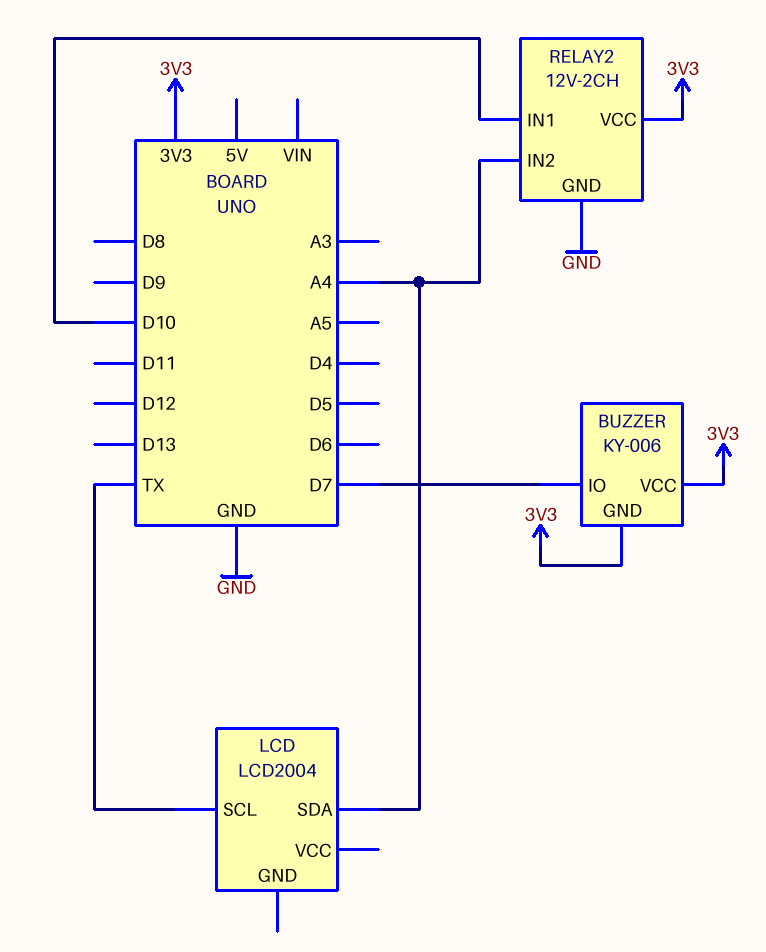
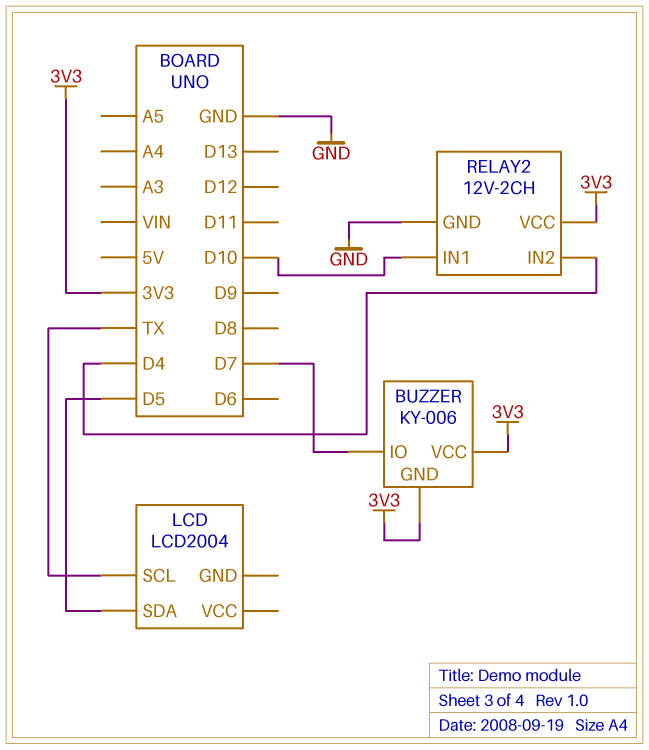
LCD pin SDA: A4 -> D5
RELAY2 pin IN2: A4 -> D4

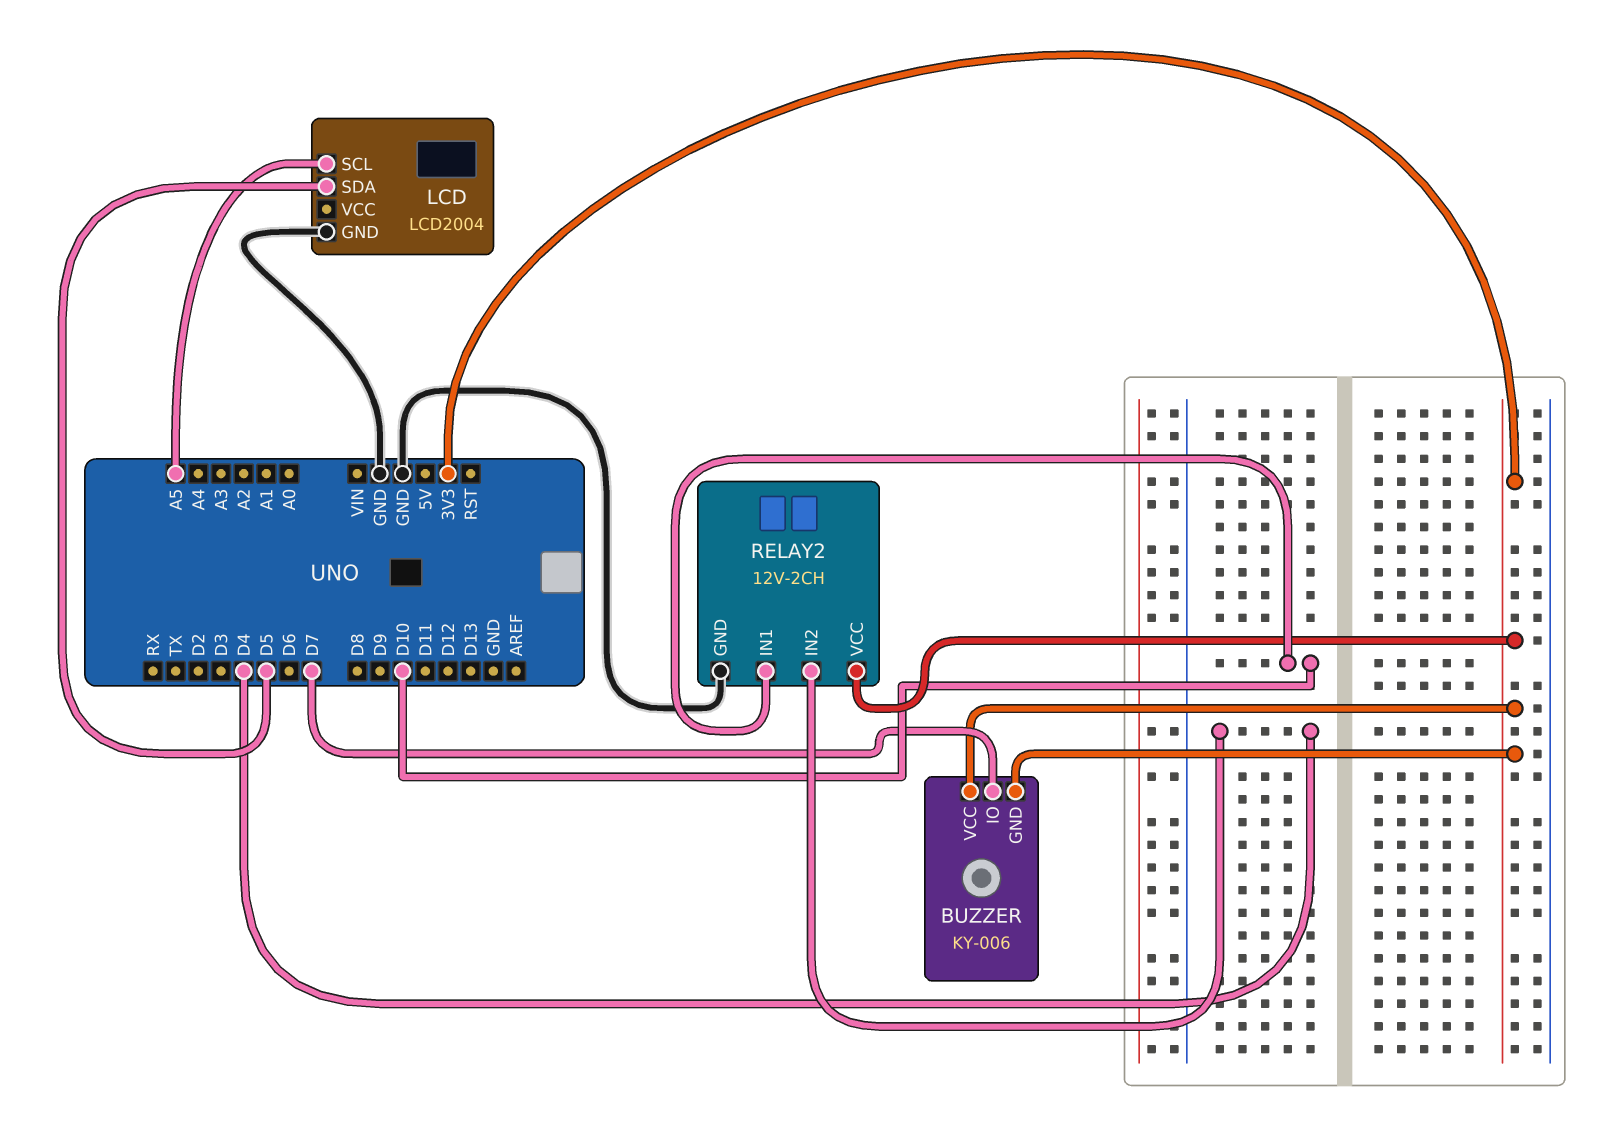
LCD pin GND: none -> GND
LCD pin SCL: TX -> A5

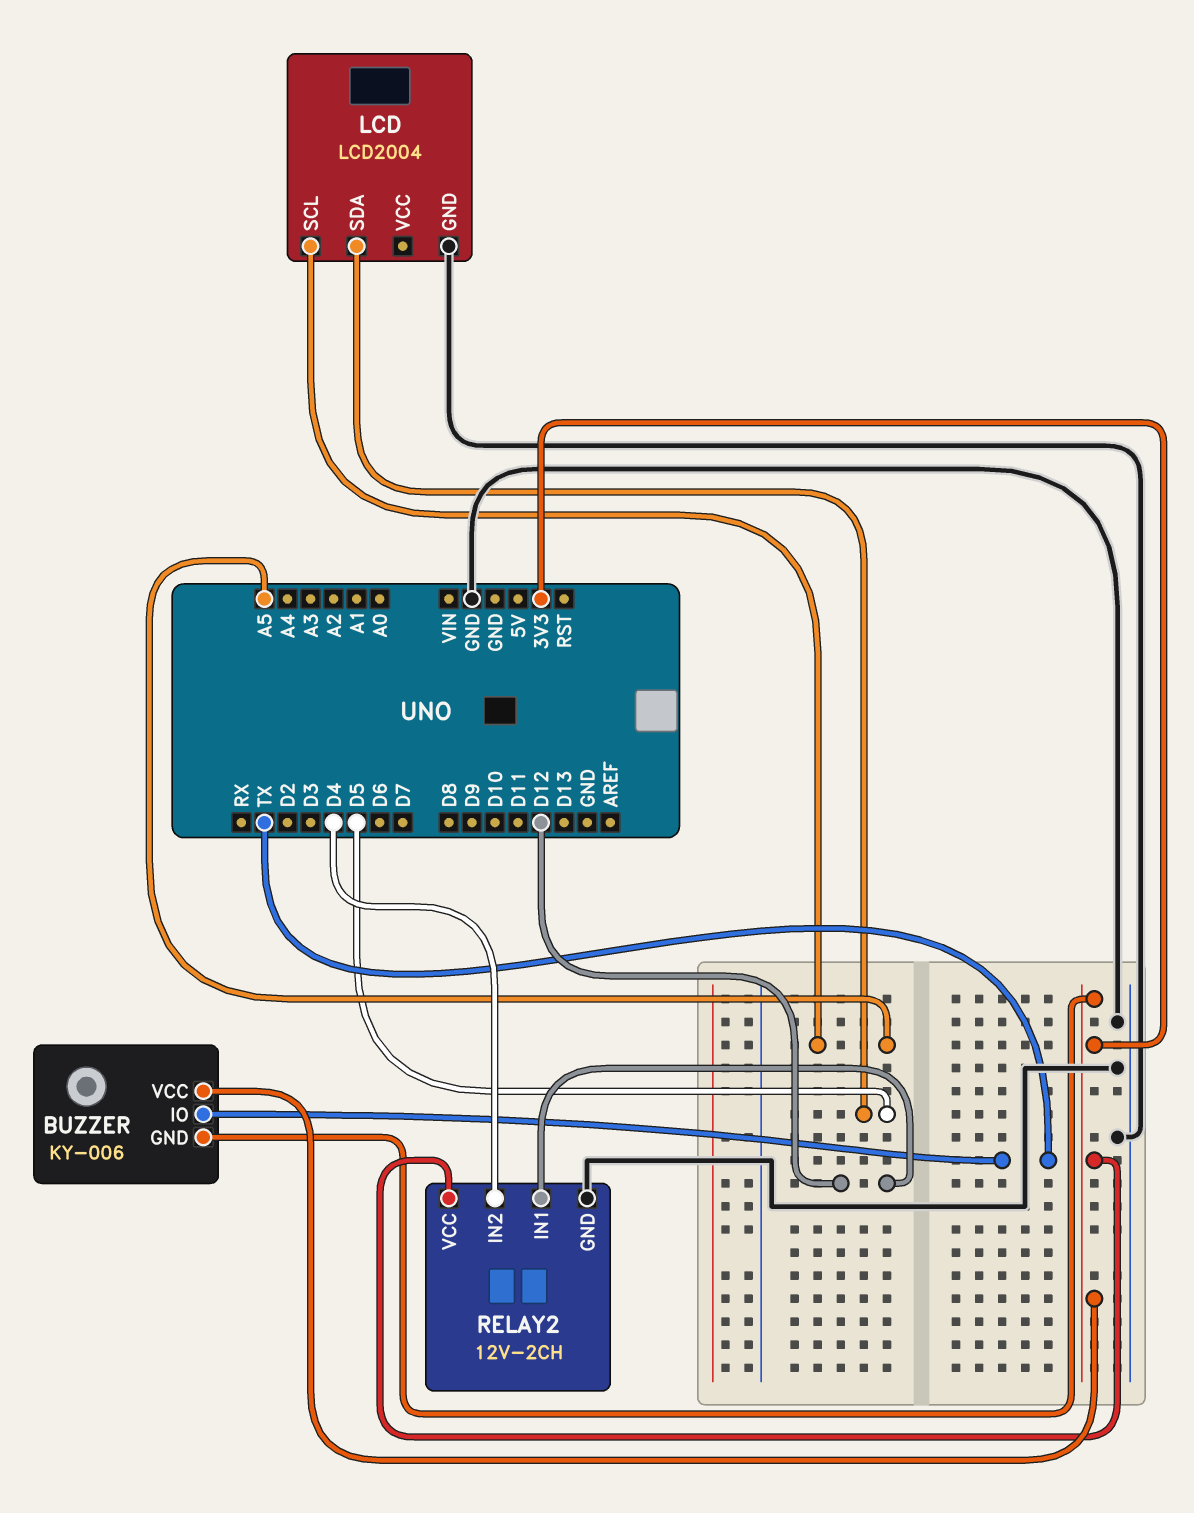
BUZZER pin IO: D7 -> TX
RELAY2 pin IN1: D10 -> D12

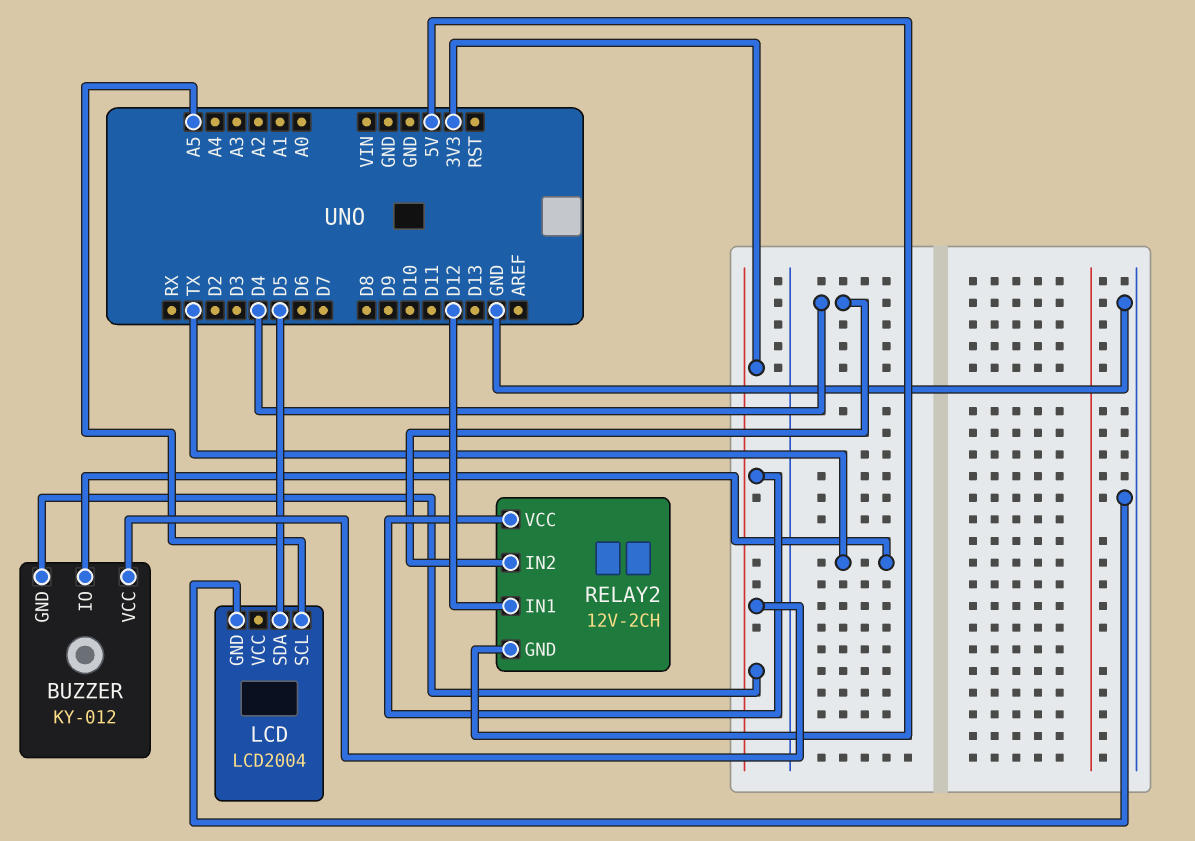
BUZZER: KY-006 -> KY-012
RELAY2 pin GND: GND -> 5V

